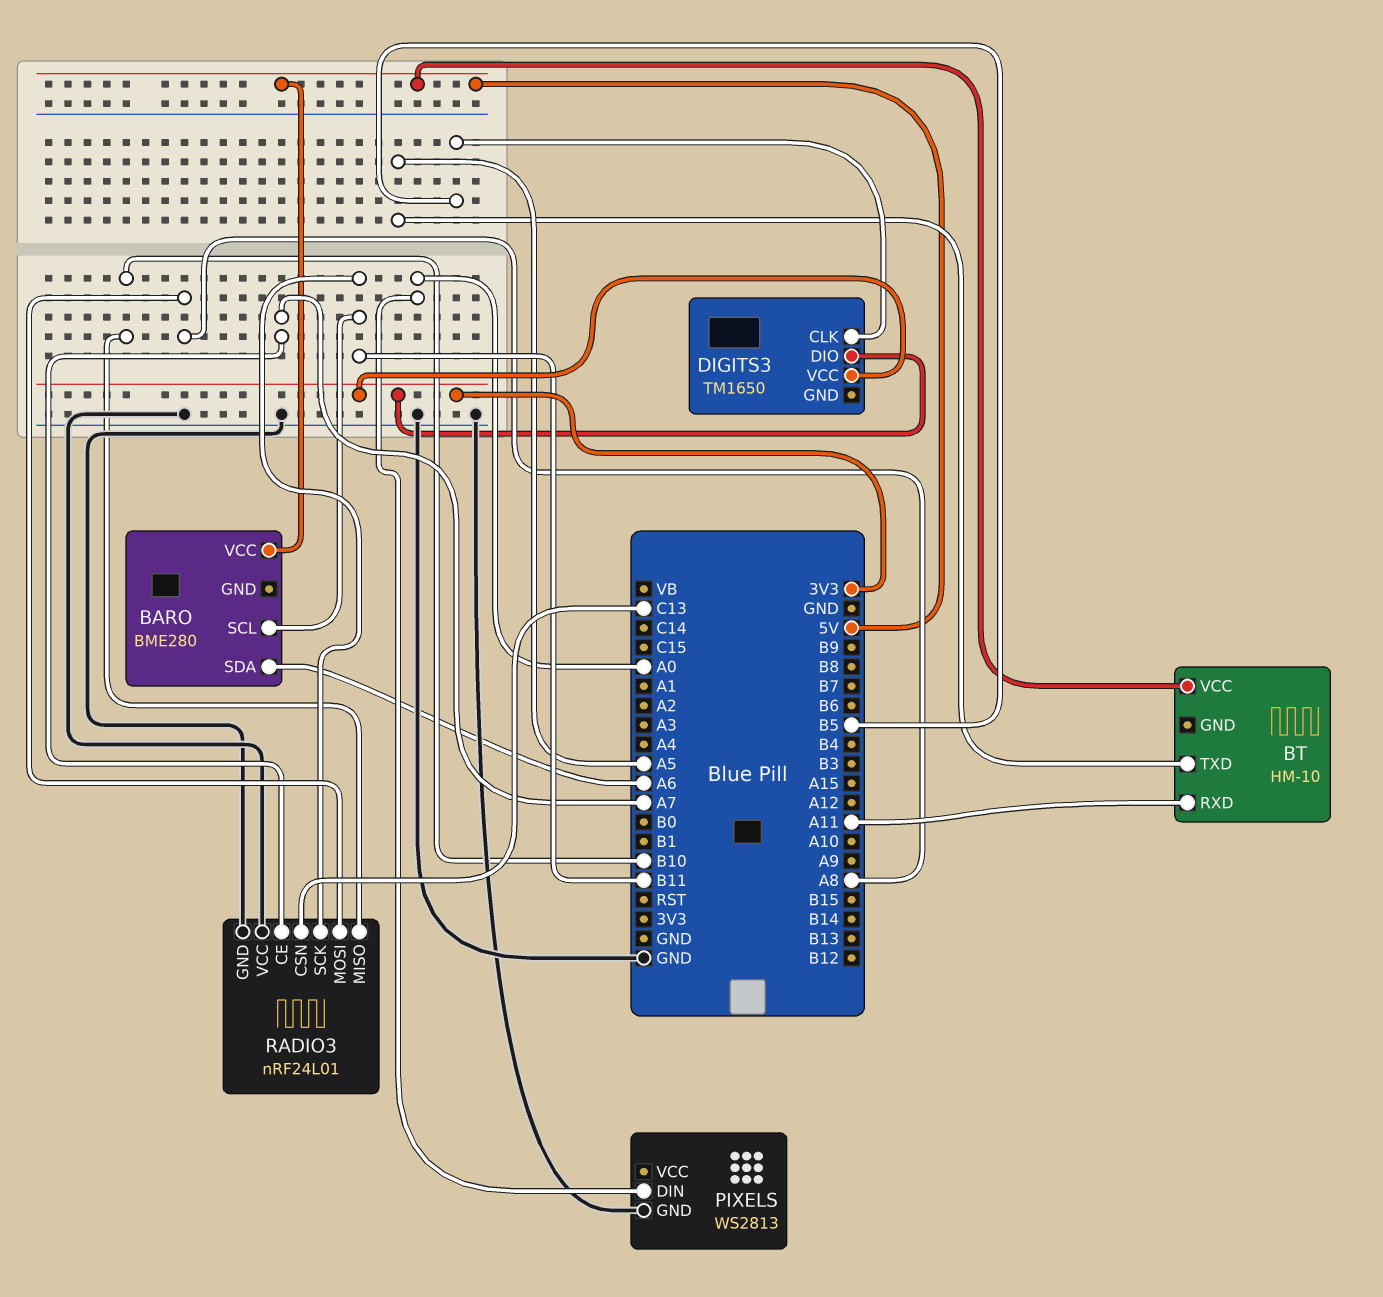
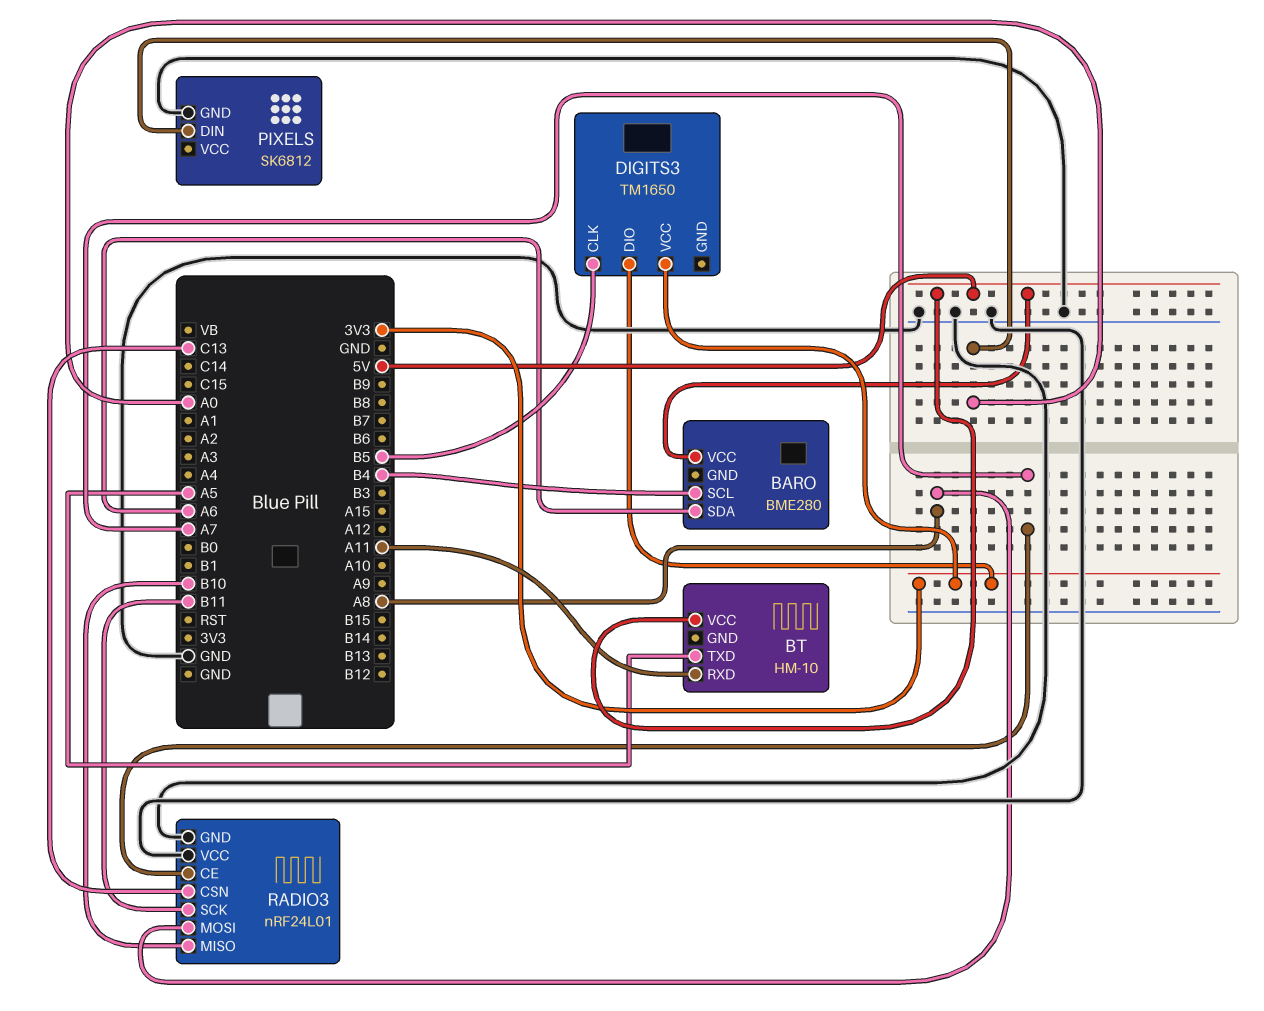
BARO pin SCL: B11 -> B4
PIXELS: WS2813 -> SK6812

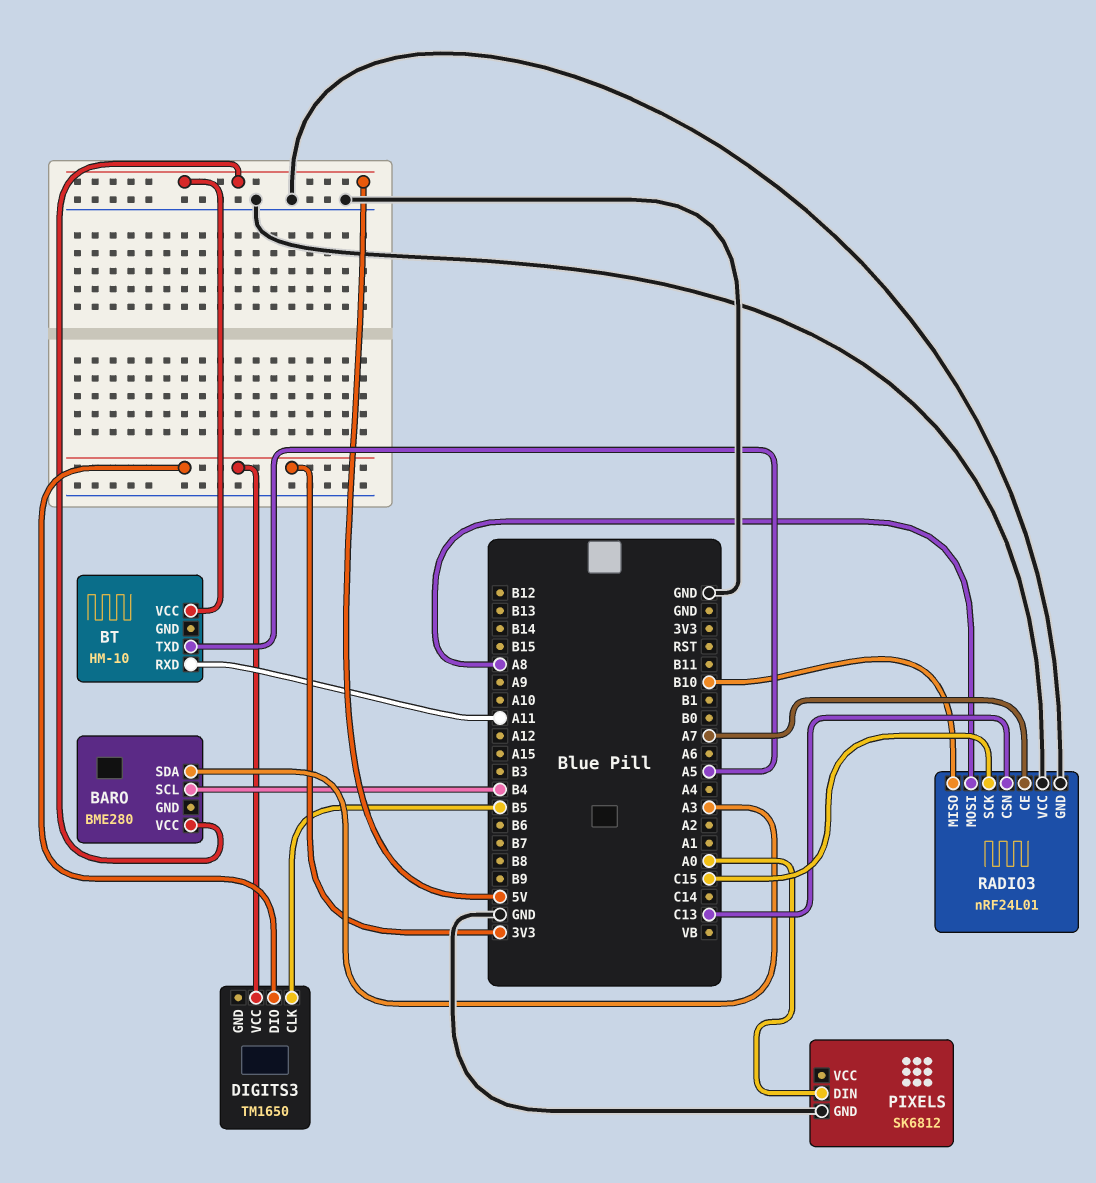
BARO pin SDA: A6 -> A3
RADIO3 pin SCK: B11 -> C15

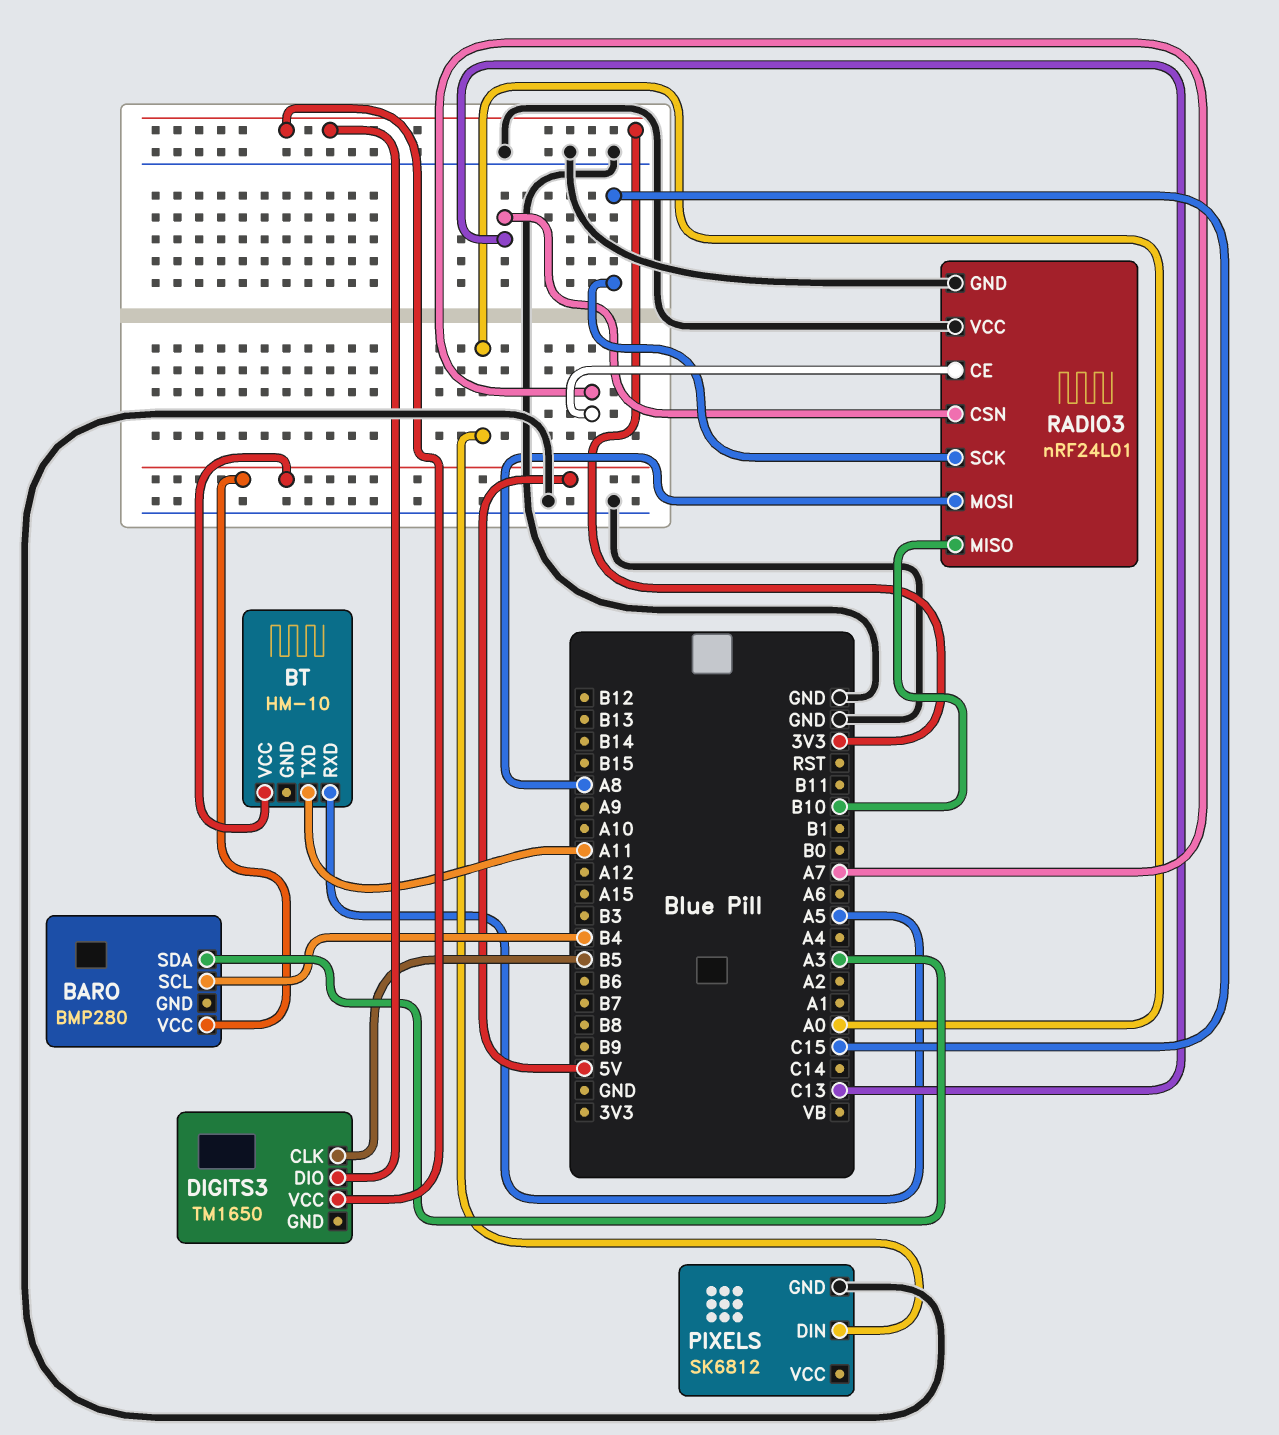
BARO: BME280 -> BMP280
BT pin RXD: A11 -> A5
BT pin TXD: A5 -> A11

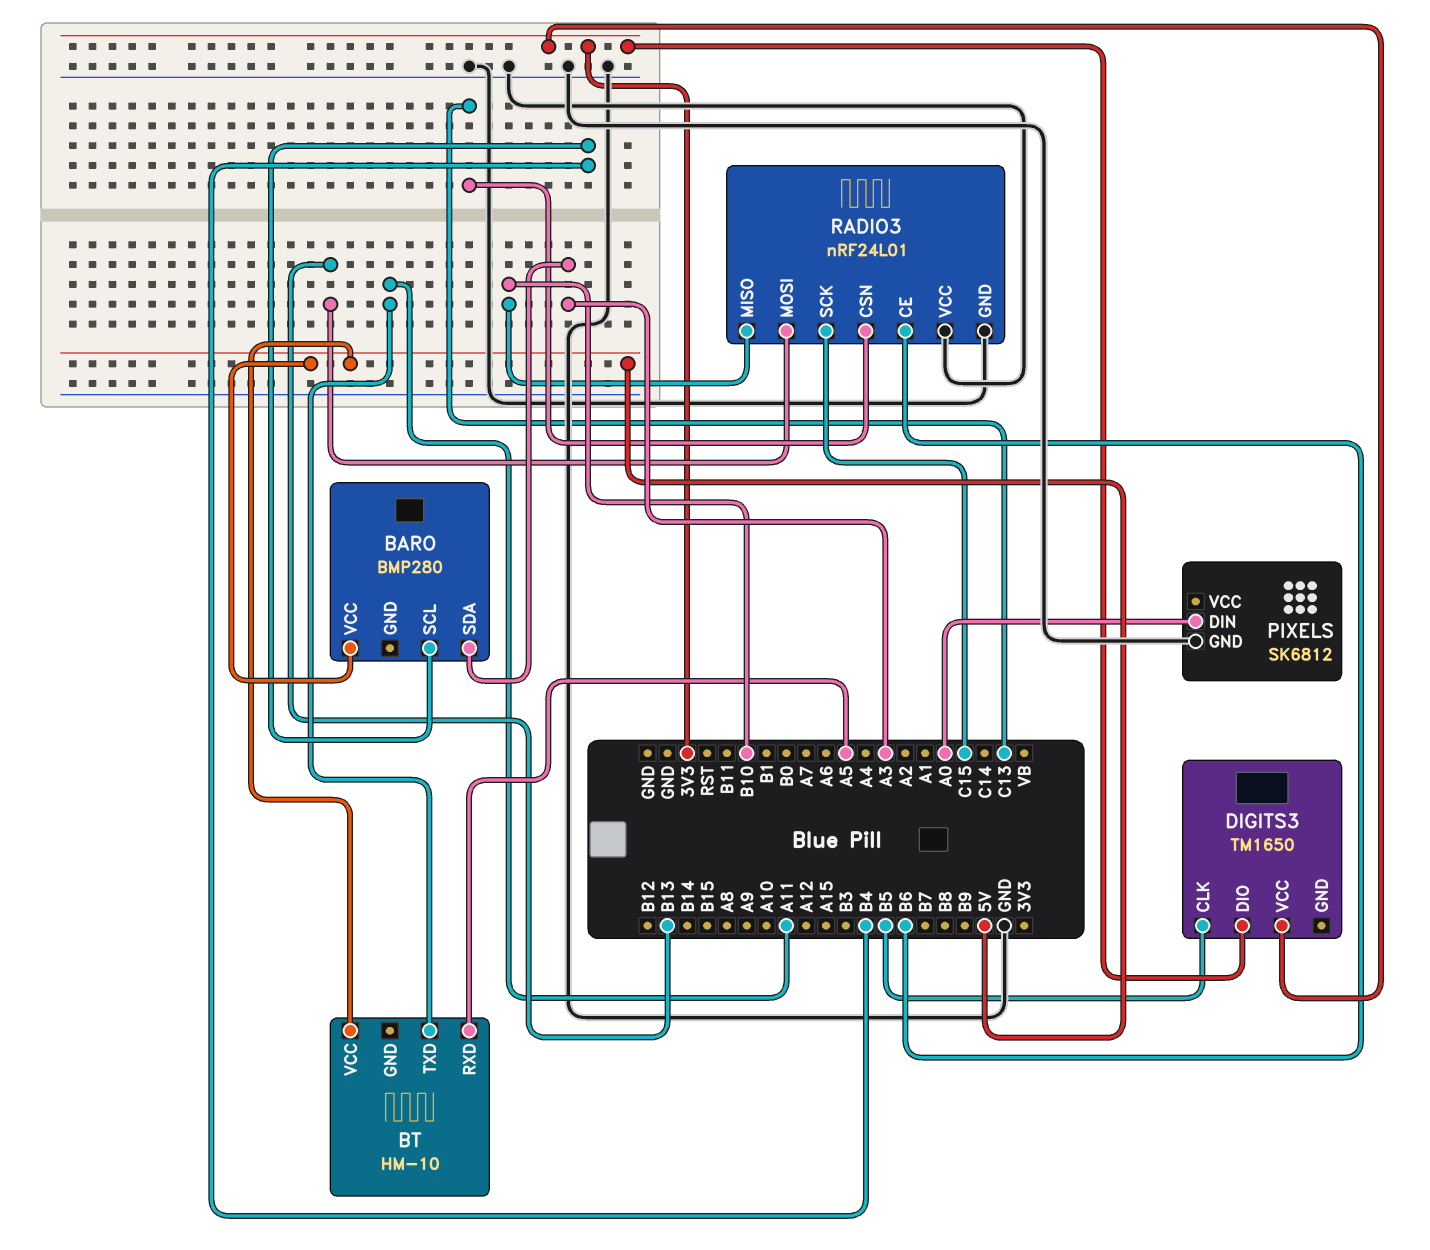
RADIO3 pin CE: A7 -> B6
RADIO3 pin MOSI: A8 -> B13

